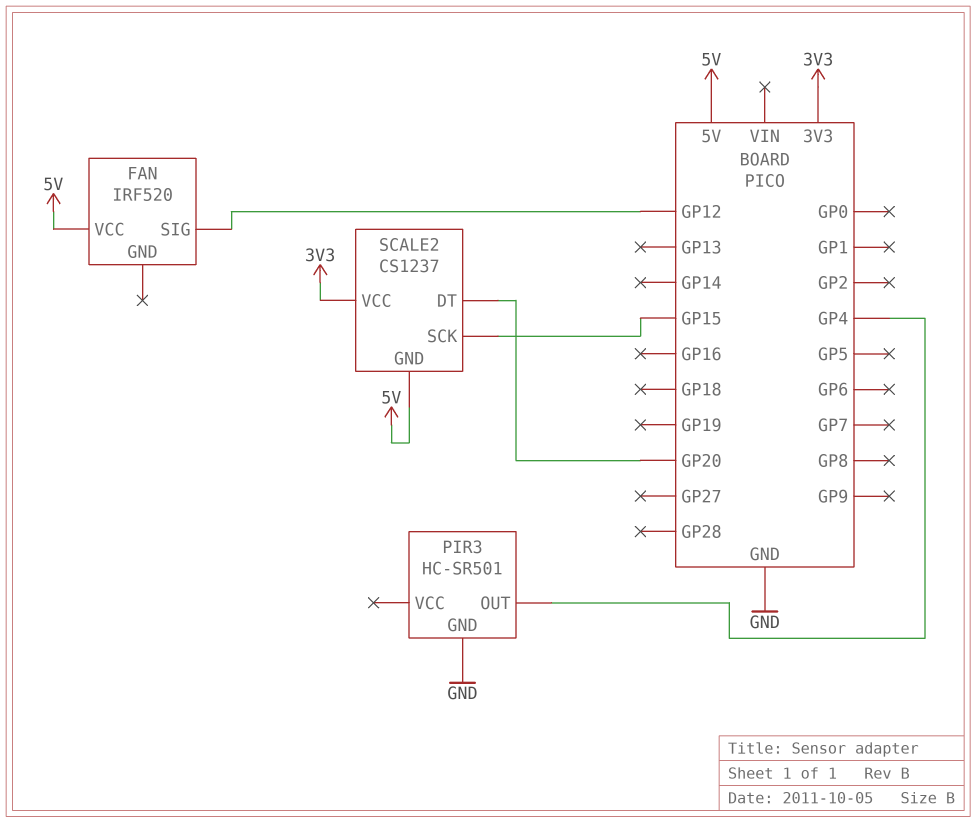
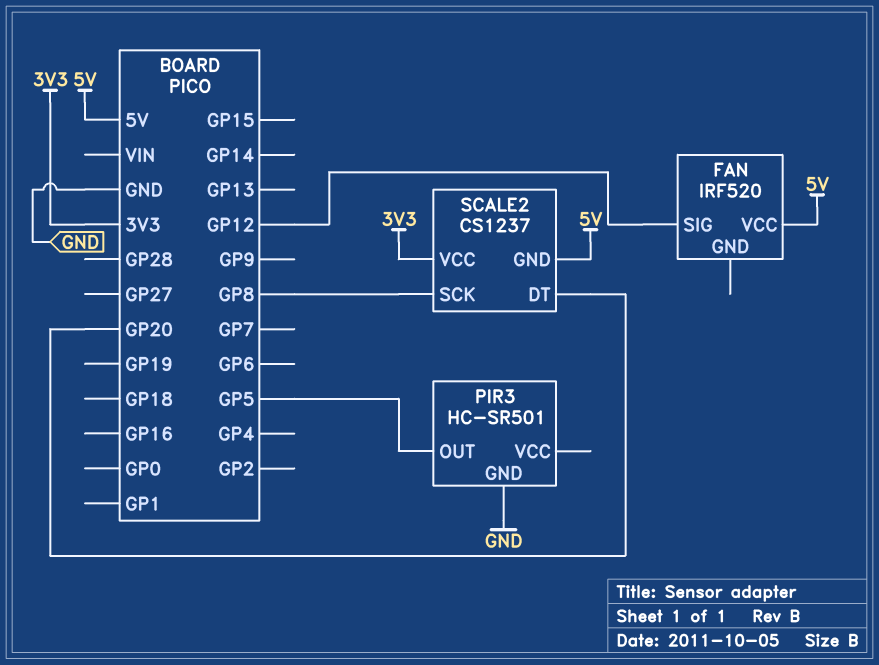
PIR3 pin OUT: GP4 -> GP5
SCALE2 pin SCK: GP15 -> GP8

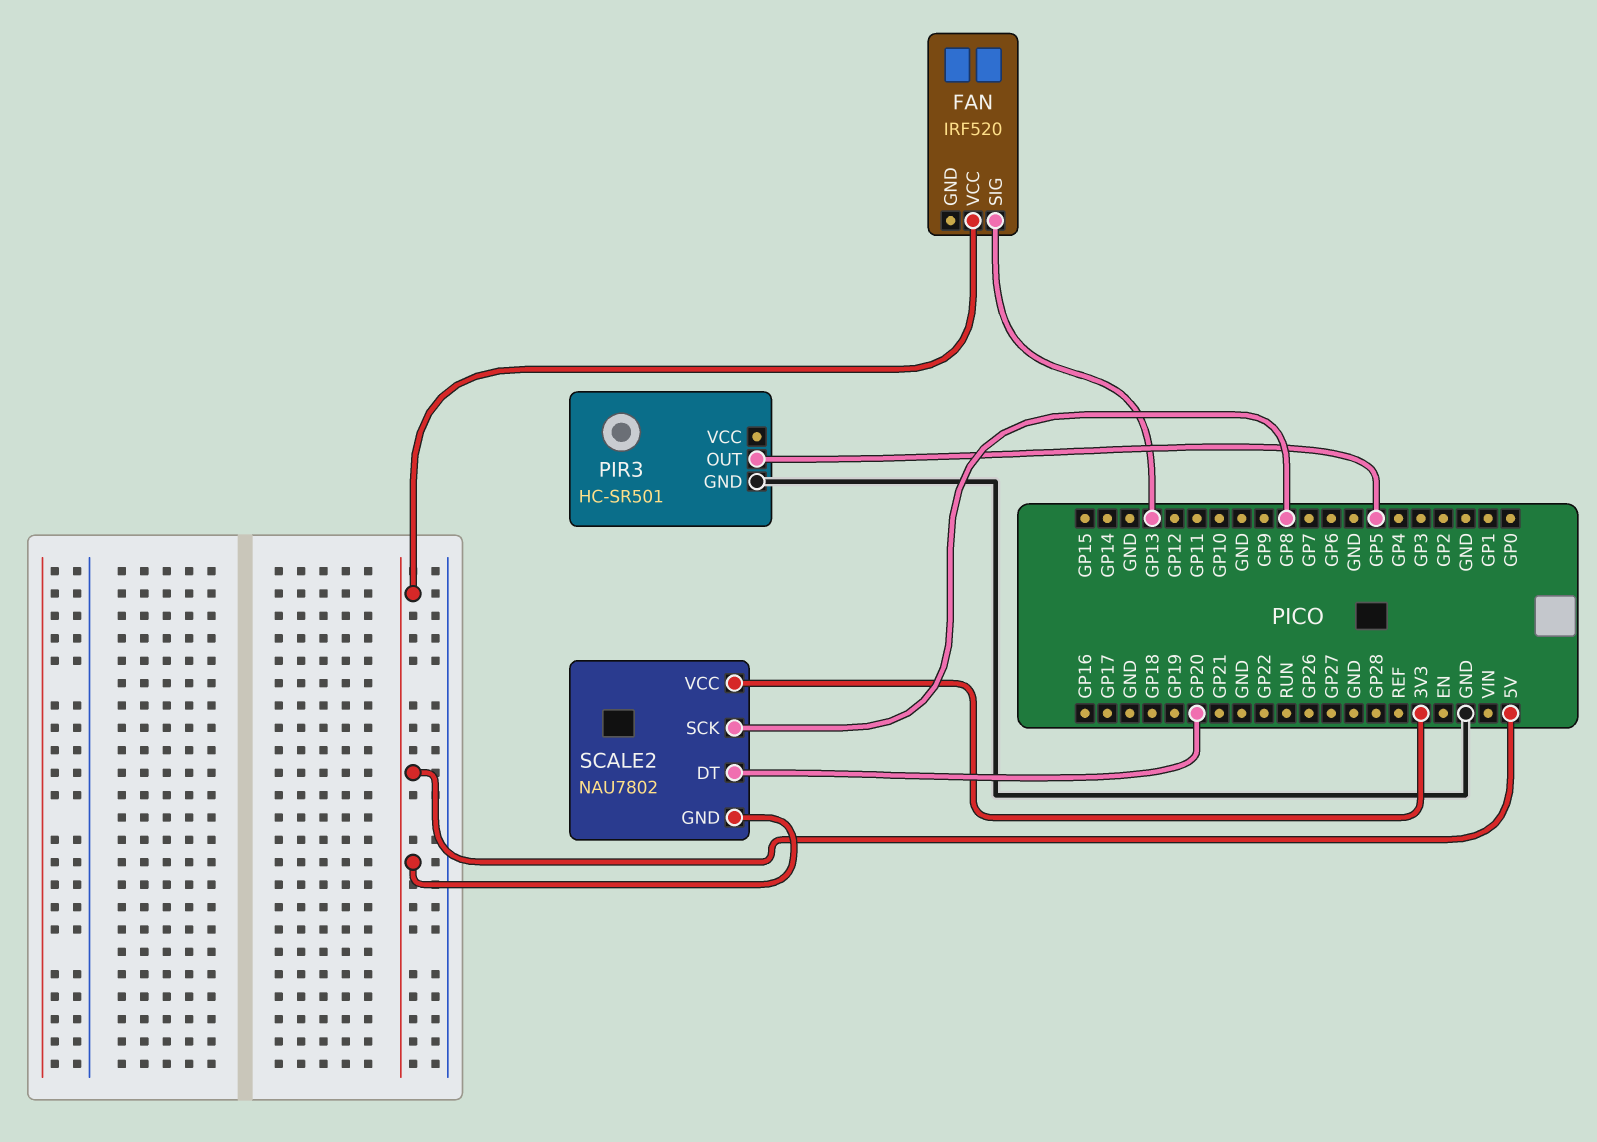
FAN pin SIG: GP12 -> GP13
SCALE2: CS1237 -> NAU7802

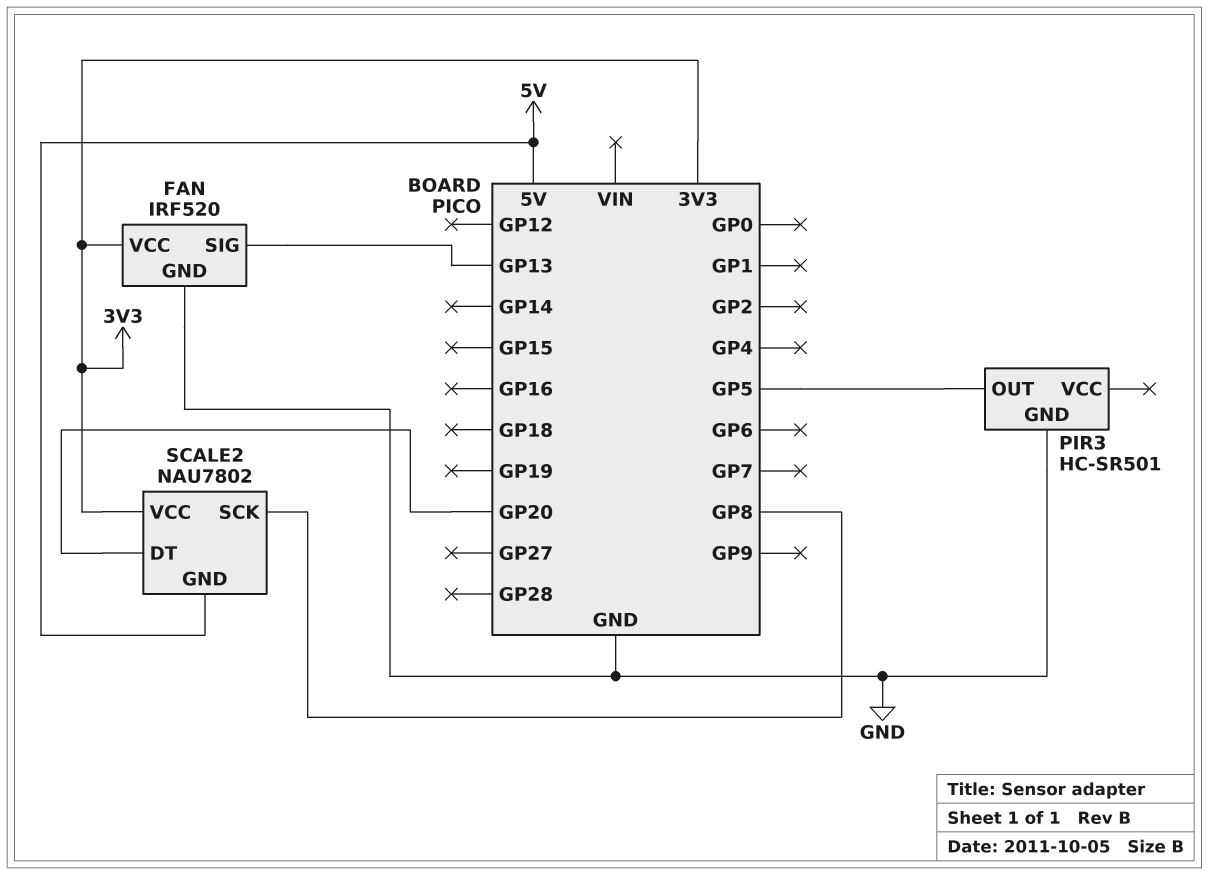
FAN pin GND: none -> GND
FAN pin VCC: 5V -> 3V3

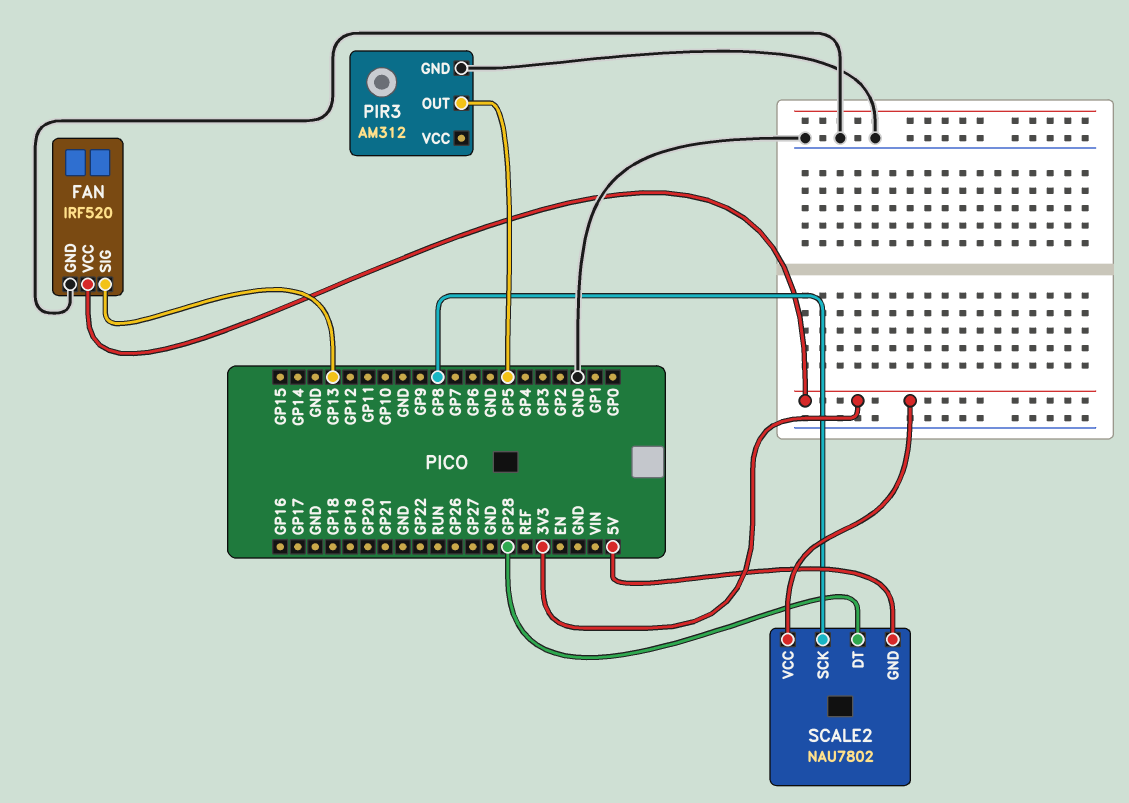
PIR3: HC-SR501 -> AM312
SCALE2 pin DT: GP20 -> GP28

